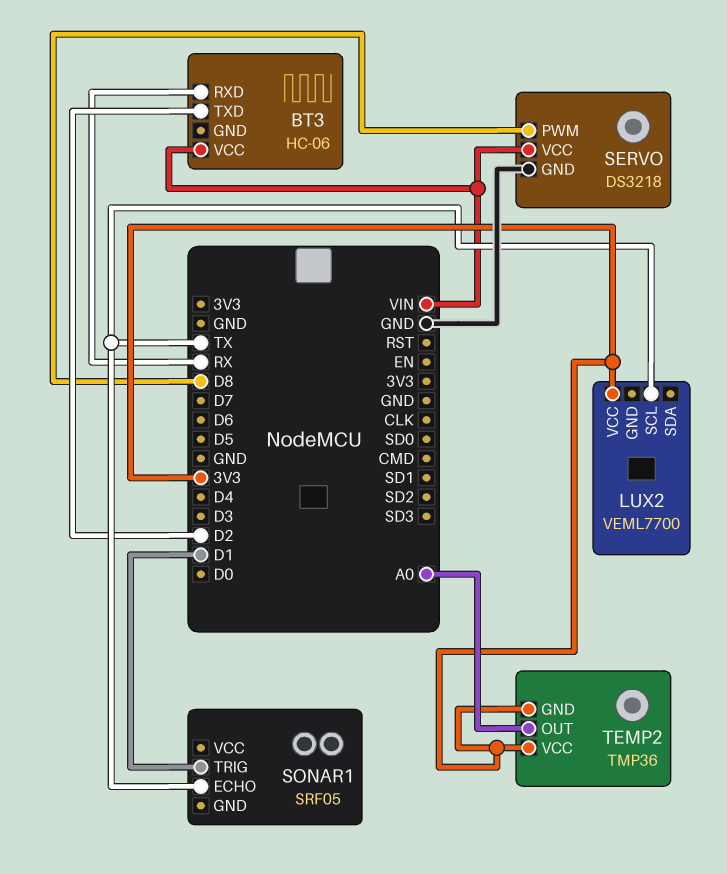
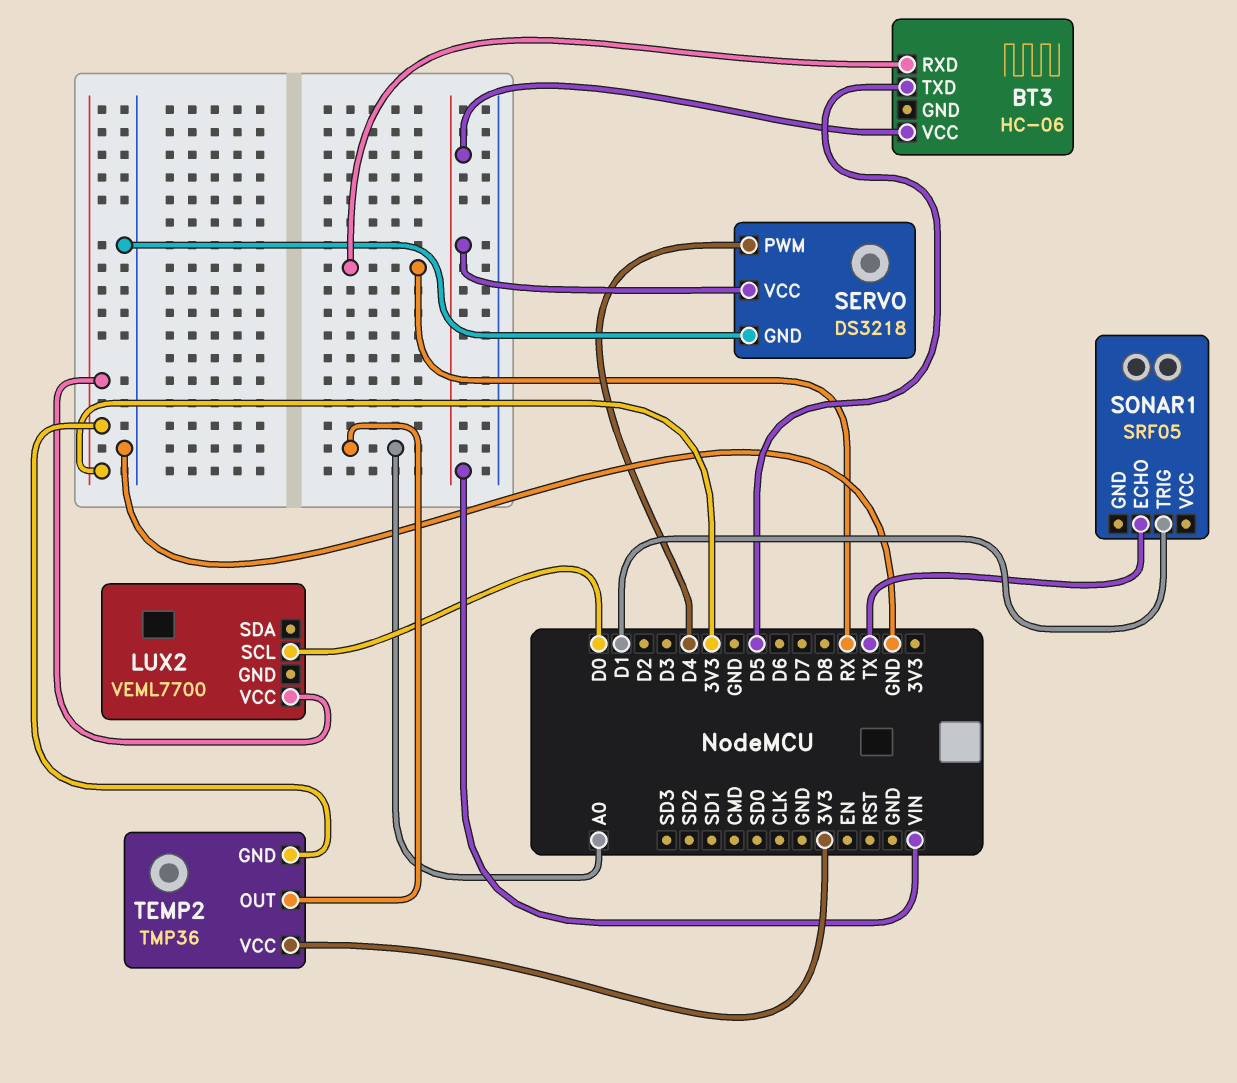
BT3 pin TXD: D2 -> D5
LUX2 pin SCL: TX -> D0
SERVO pin PWM: D8 -> D4

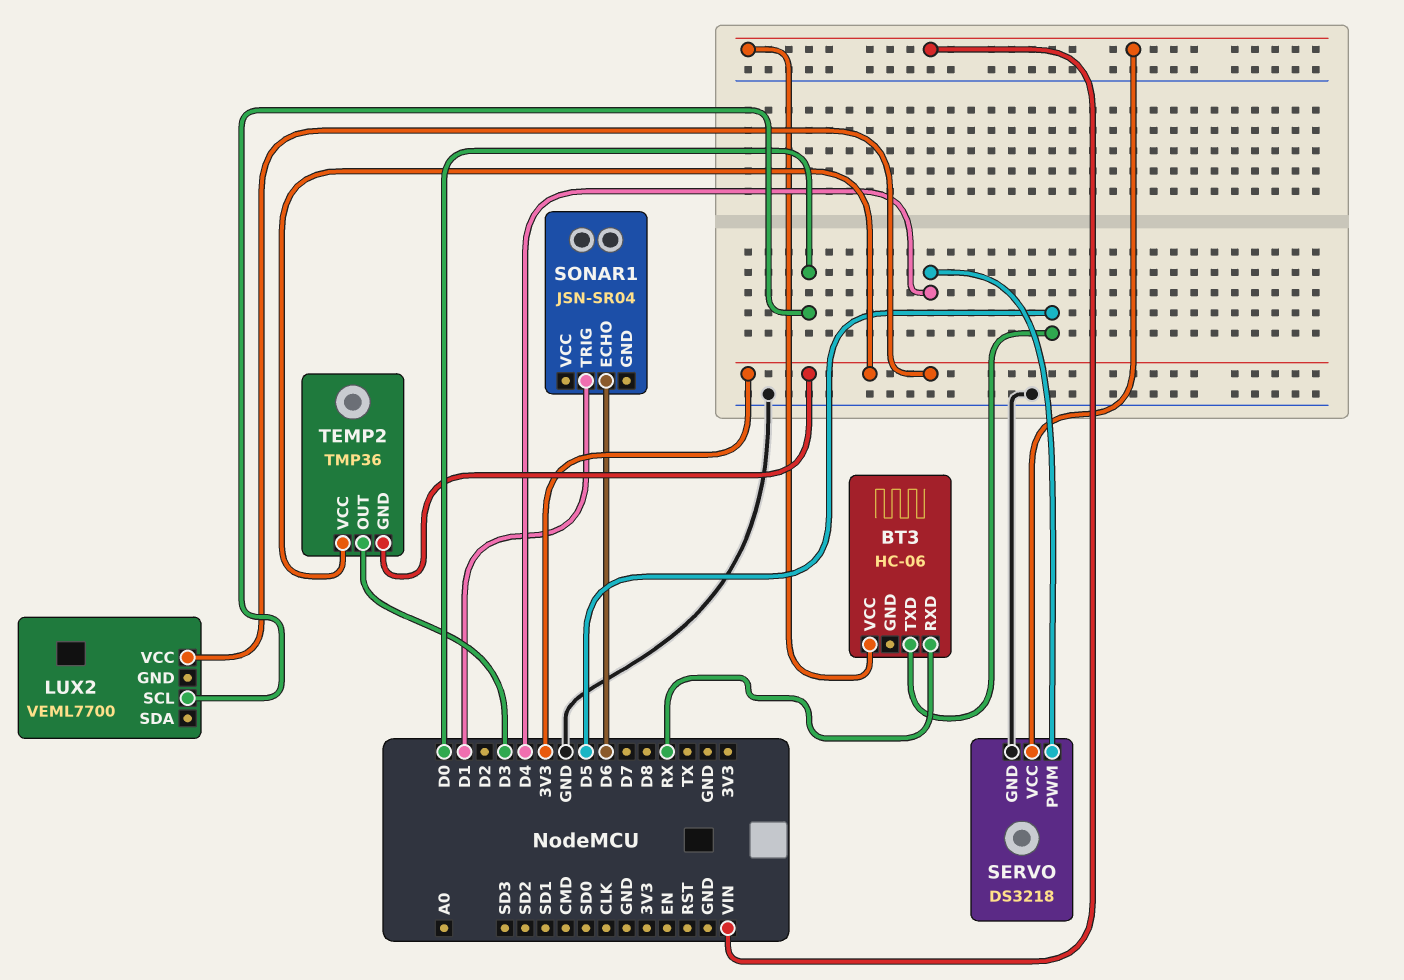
SONAR1: SRF05 -> JSN-SR04
SONAR1 pin ECHO: TX -> D6
TEMP2 pin OUT: A0 -> D3

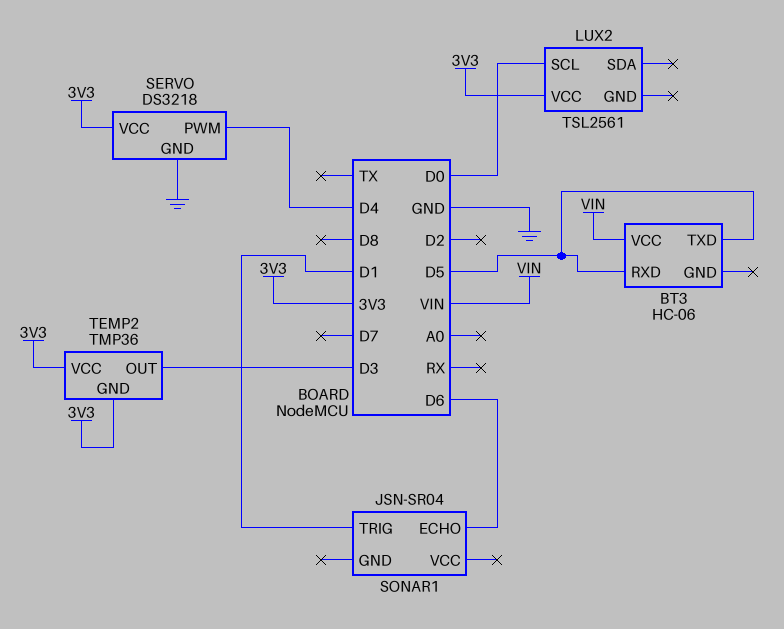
BT3 pin RXD: RX -> D5
LUX2: VEML7700 -> TSL2561
SERVO pin VCC: VIN -> 3V3

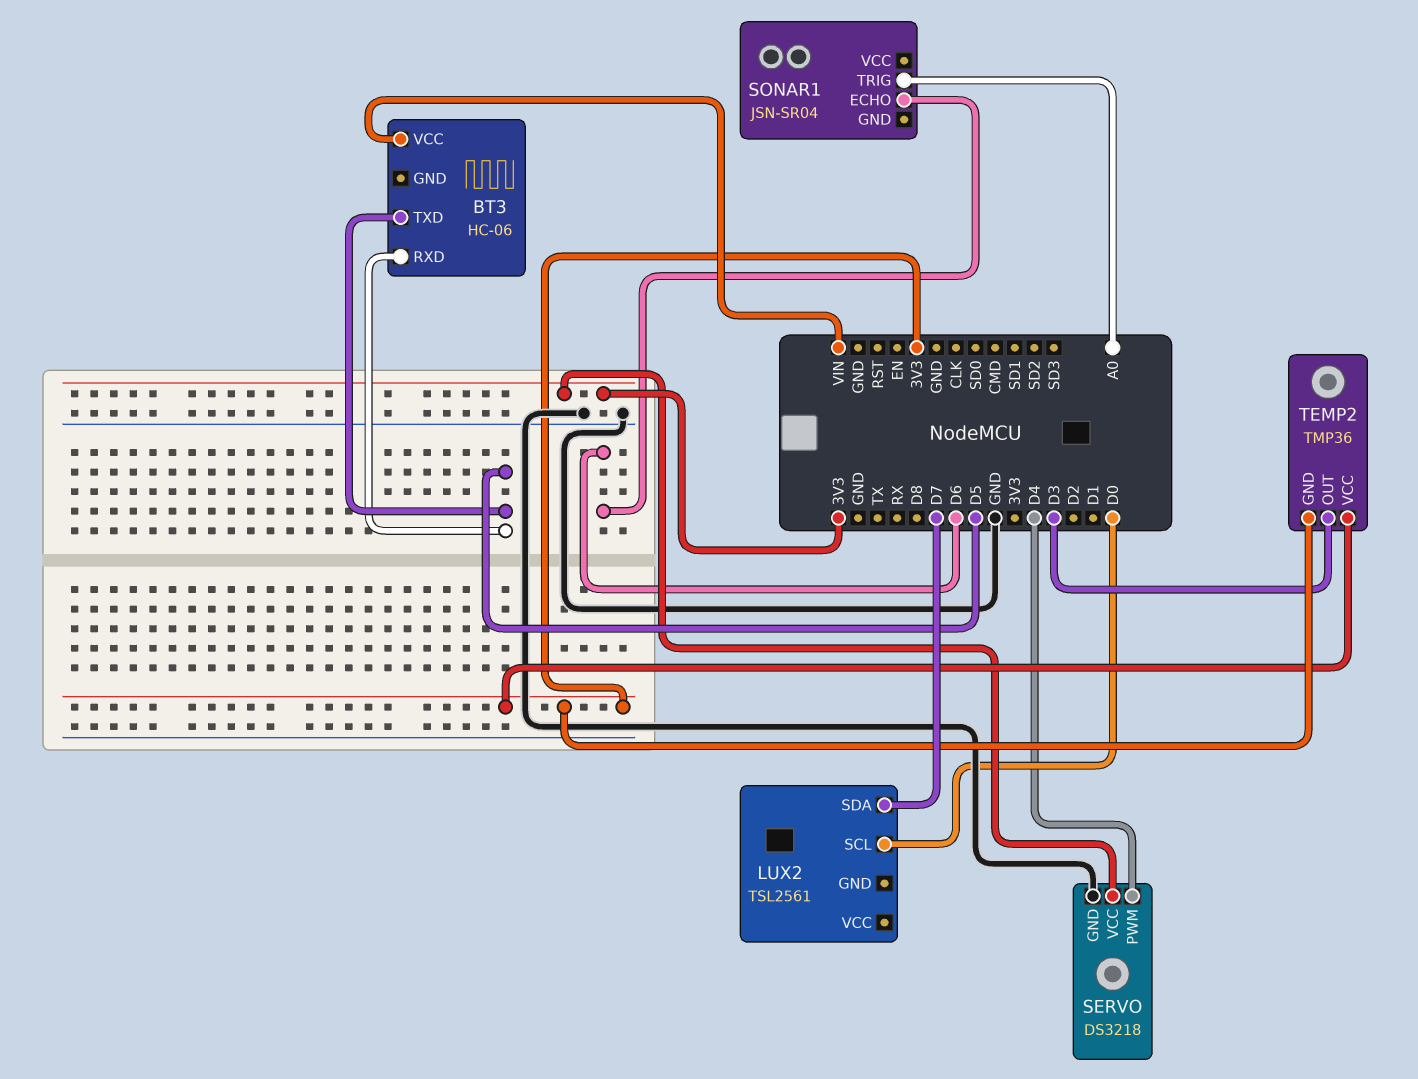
LUX2 pin SDA: none -> D7
LUX2 pin VCC: 3V3 -> none
SONAR1 pin TRIG: D1 -> A0

